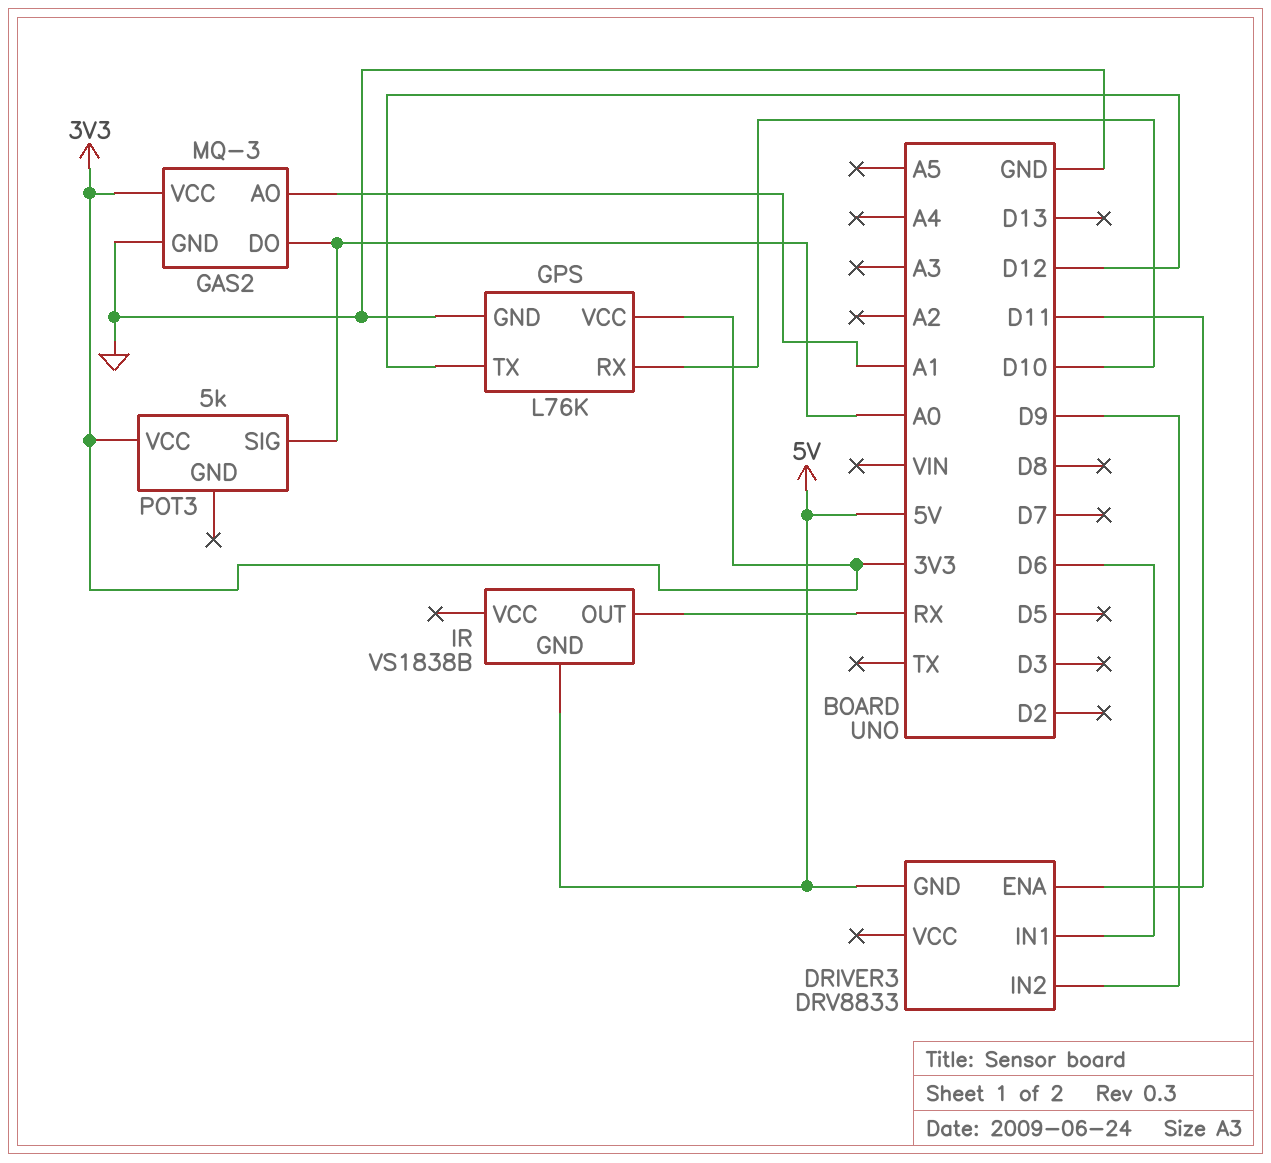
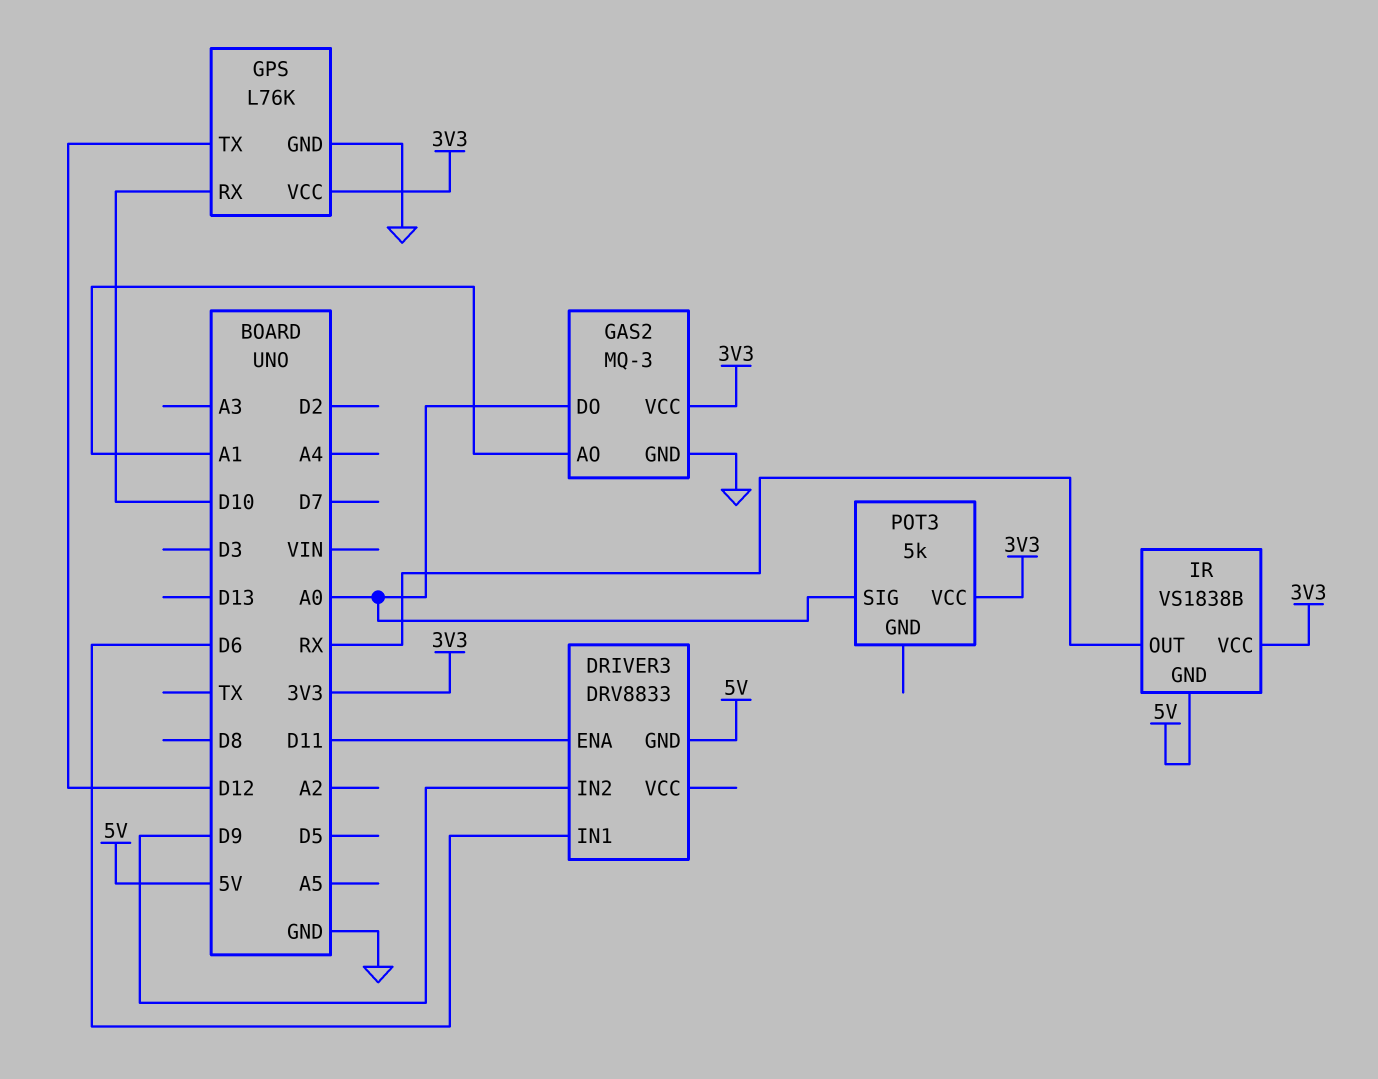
IR pin VCC: none -> 3V3

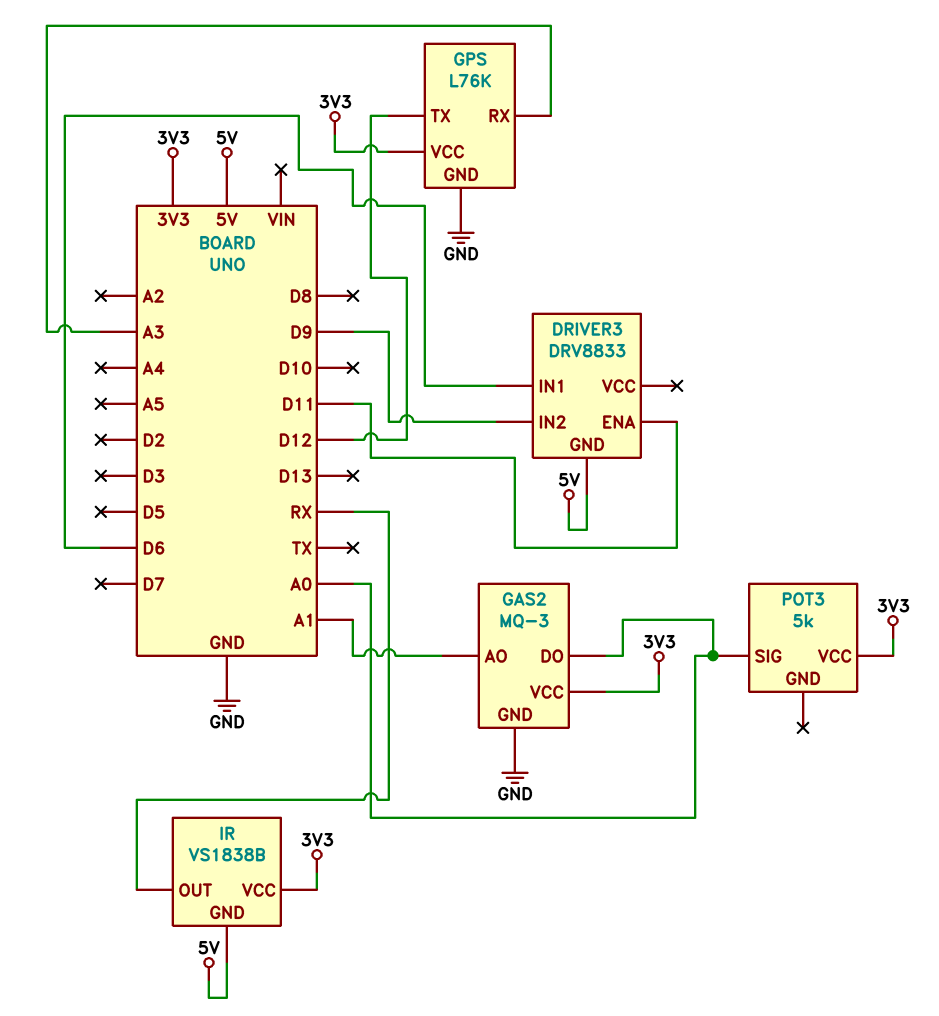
GPS pin RX: D10 -> A3

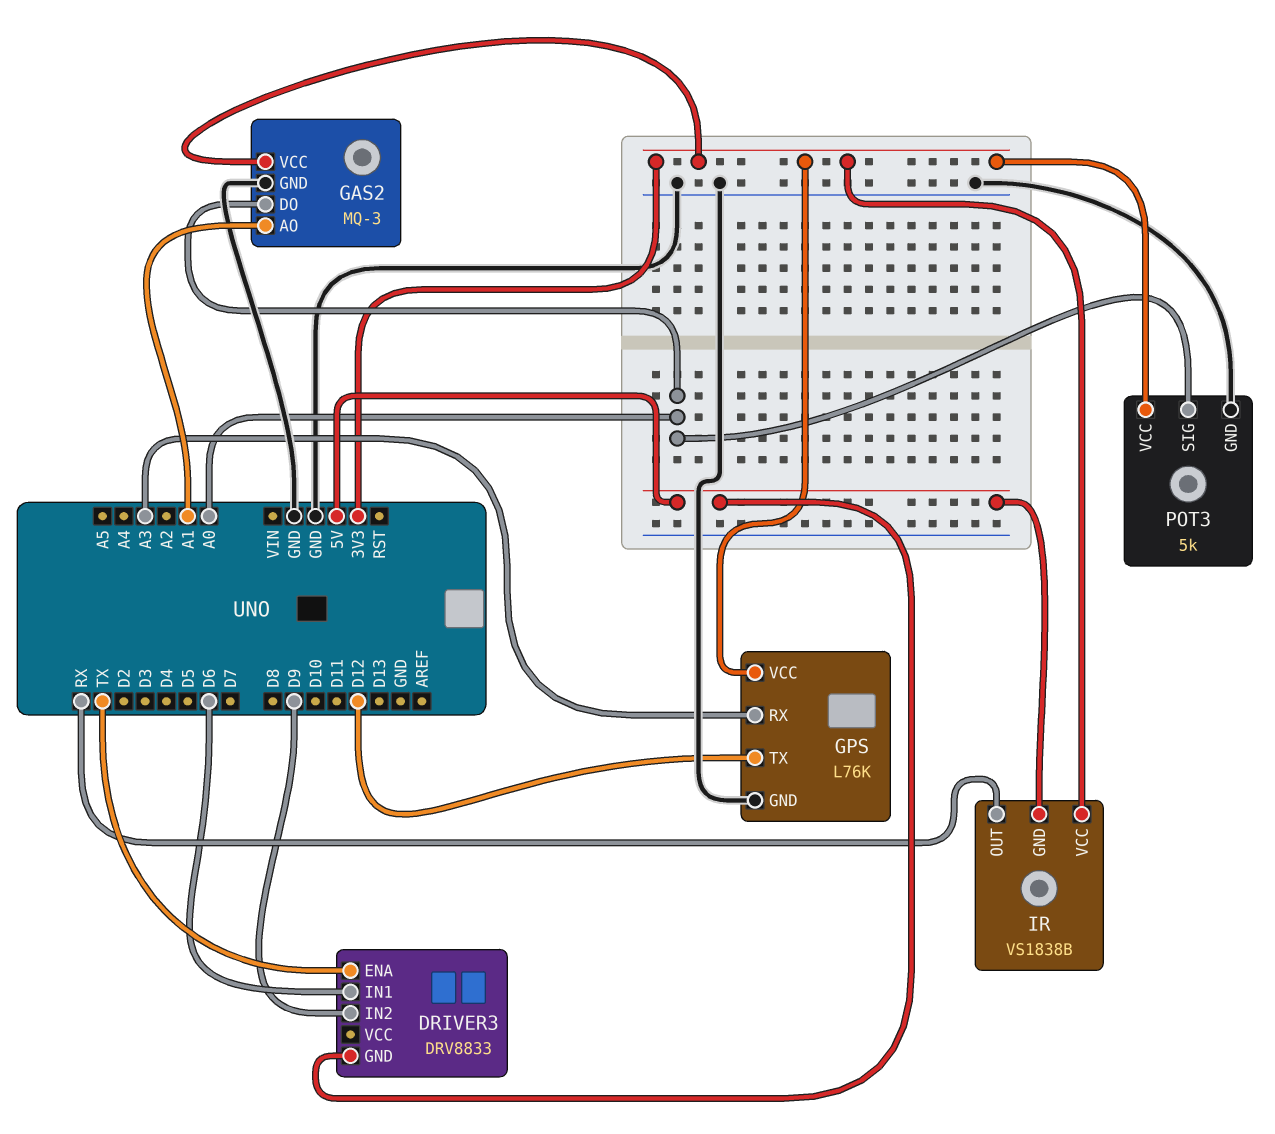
DRIVER3 pin ENA: D11 -> TX
POT3 pin GND: none -> GND

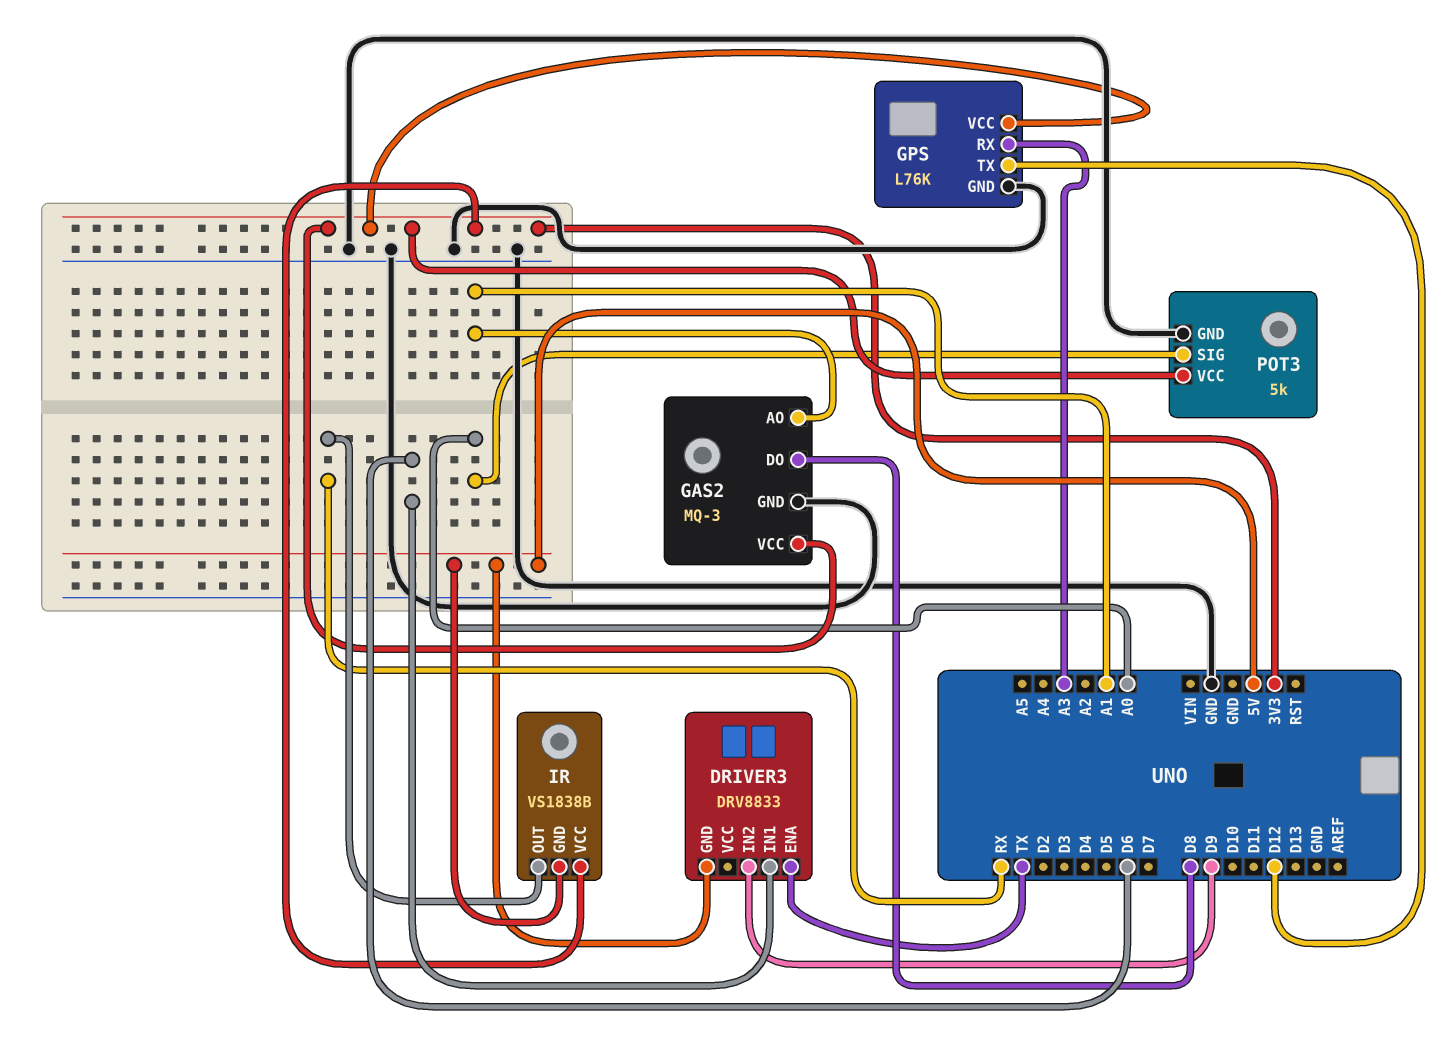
GAS2 pin DO: A0 -> D8

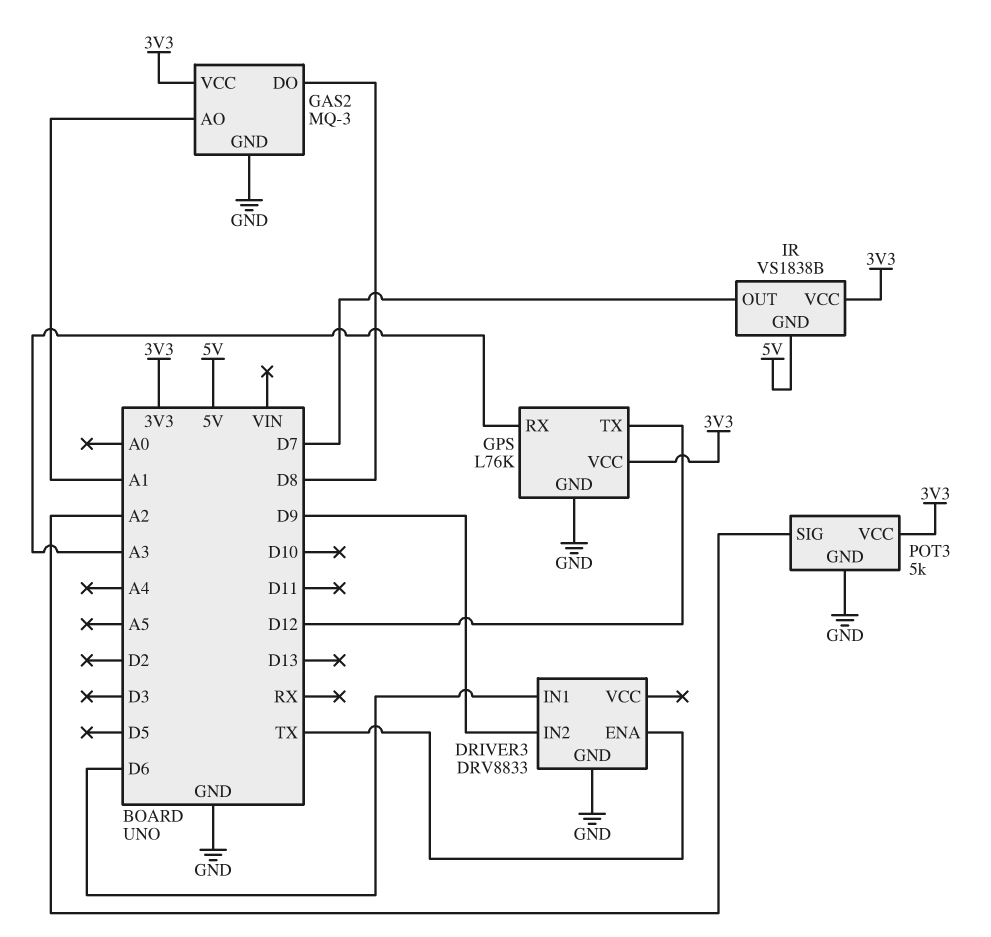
DRIVER3 pin GND: 5V -> GND
IR pin OUT: RX -> D7
POT3 pin SIG: A0 -> A2

